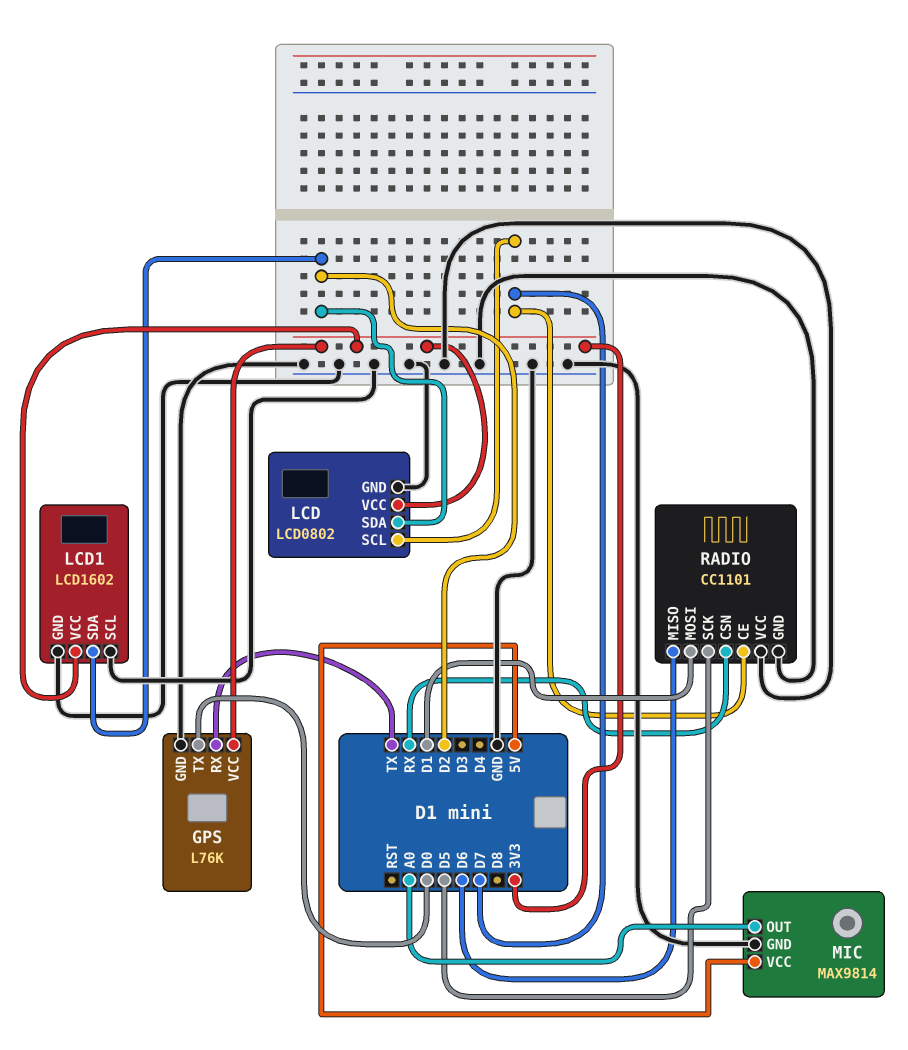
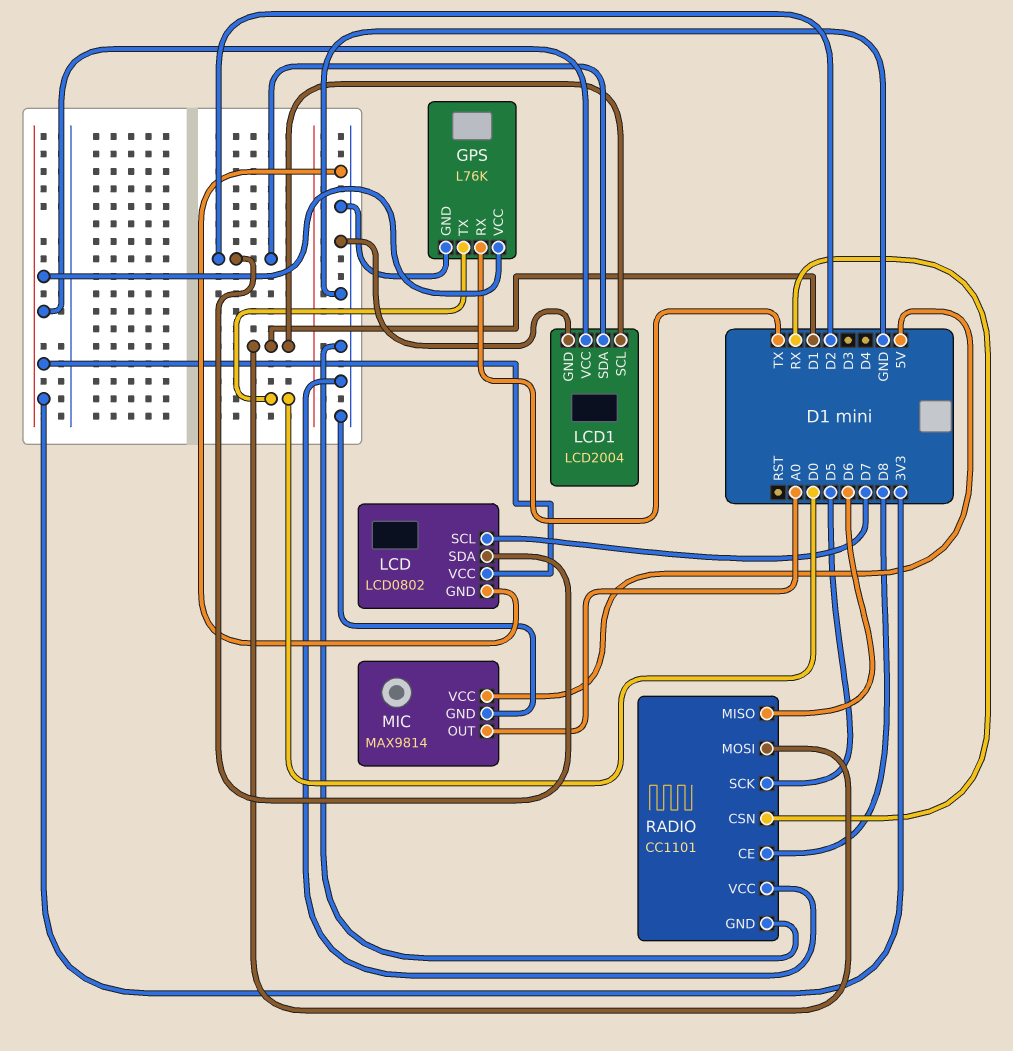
LCD1: LCD1602 -> LCD2004
LCD1 pin SCL: GND -> D1
RADIO pin CE: D7 -> D8

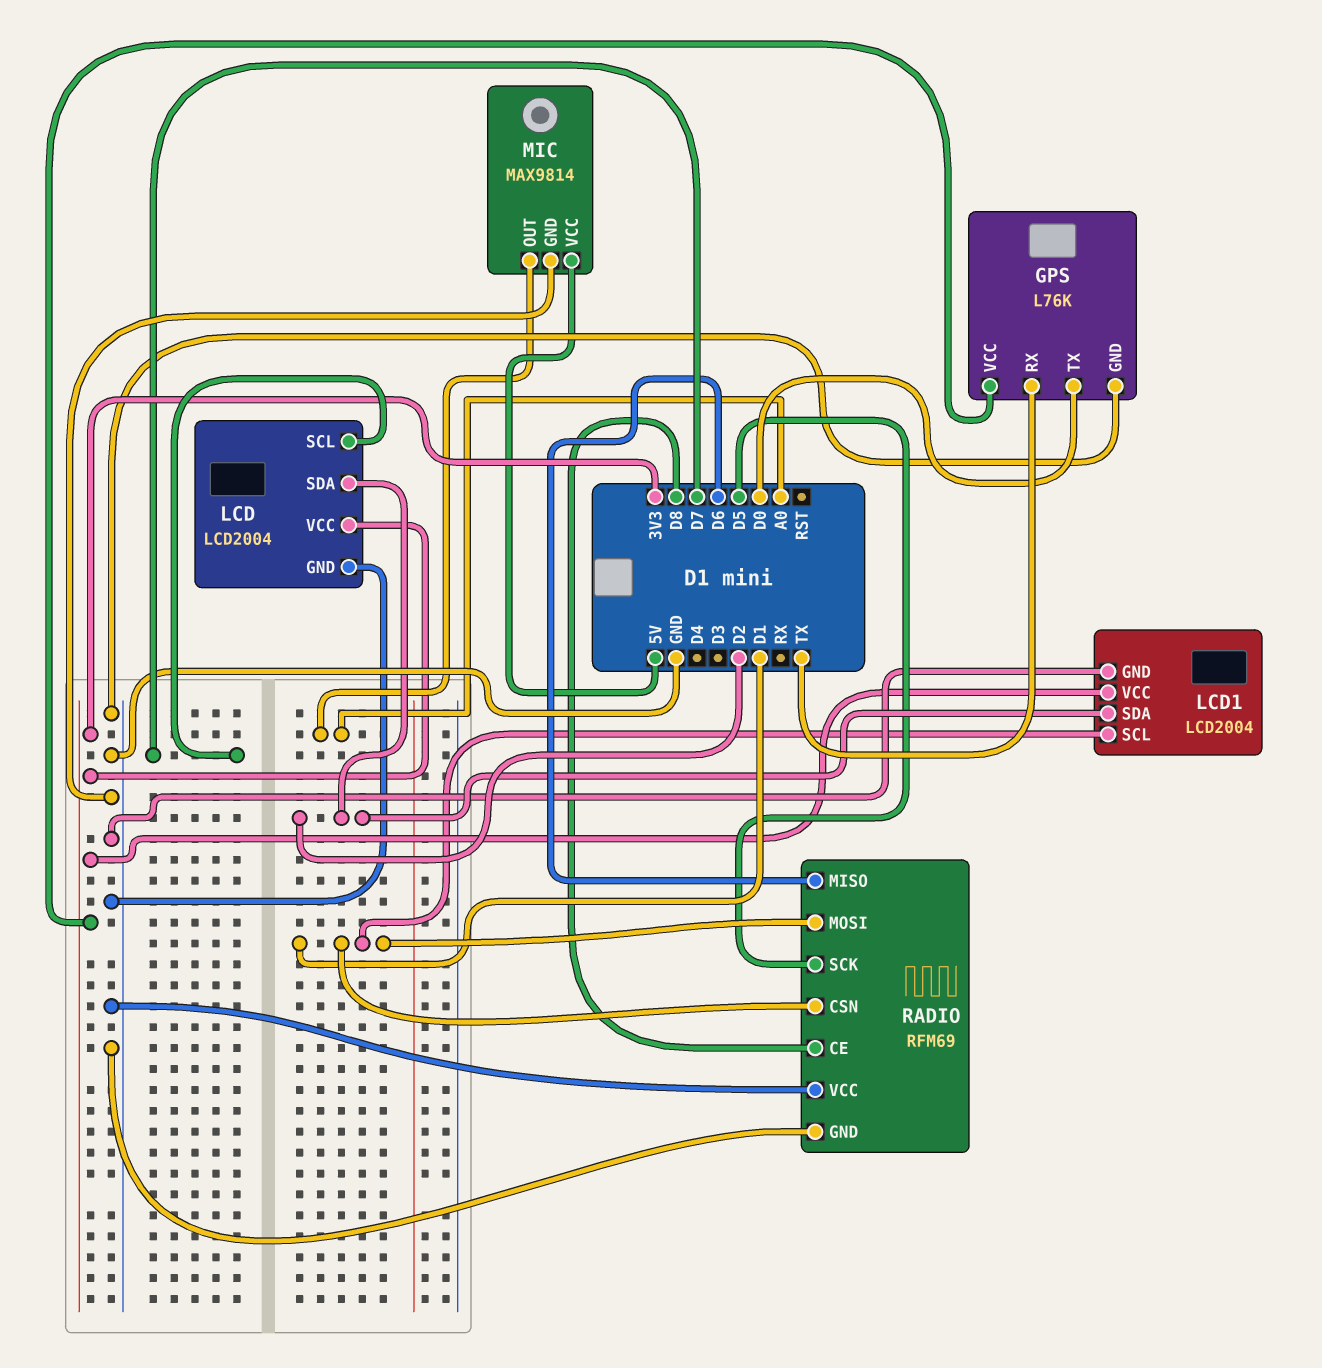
LCD: LCD0802 -> LCD2004
RADIO: CC1101 -> RFM69
RADIO pin CSN: RX -> D1

